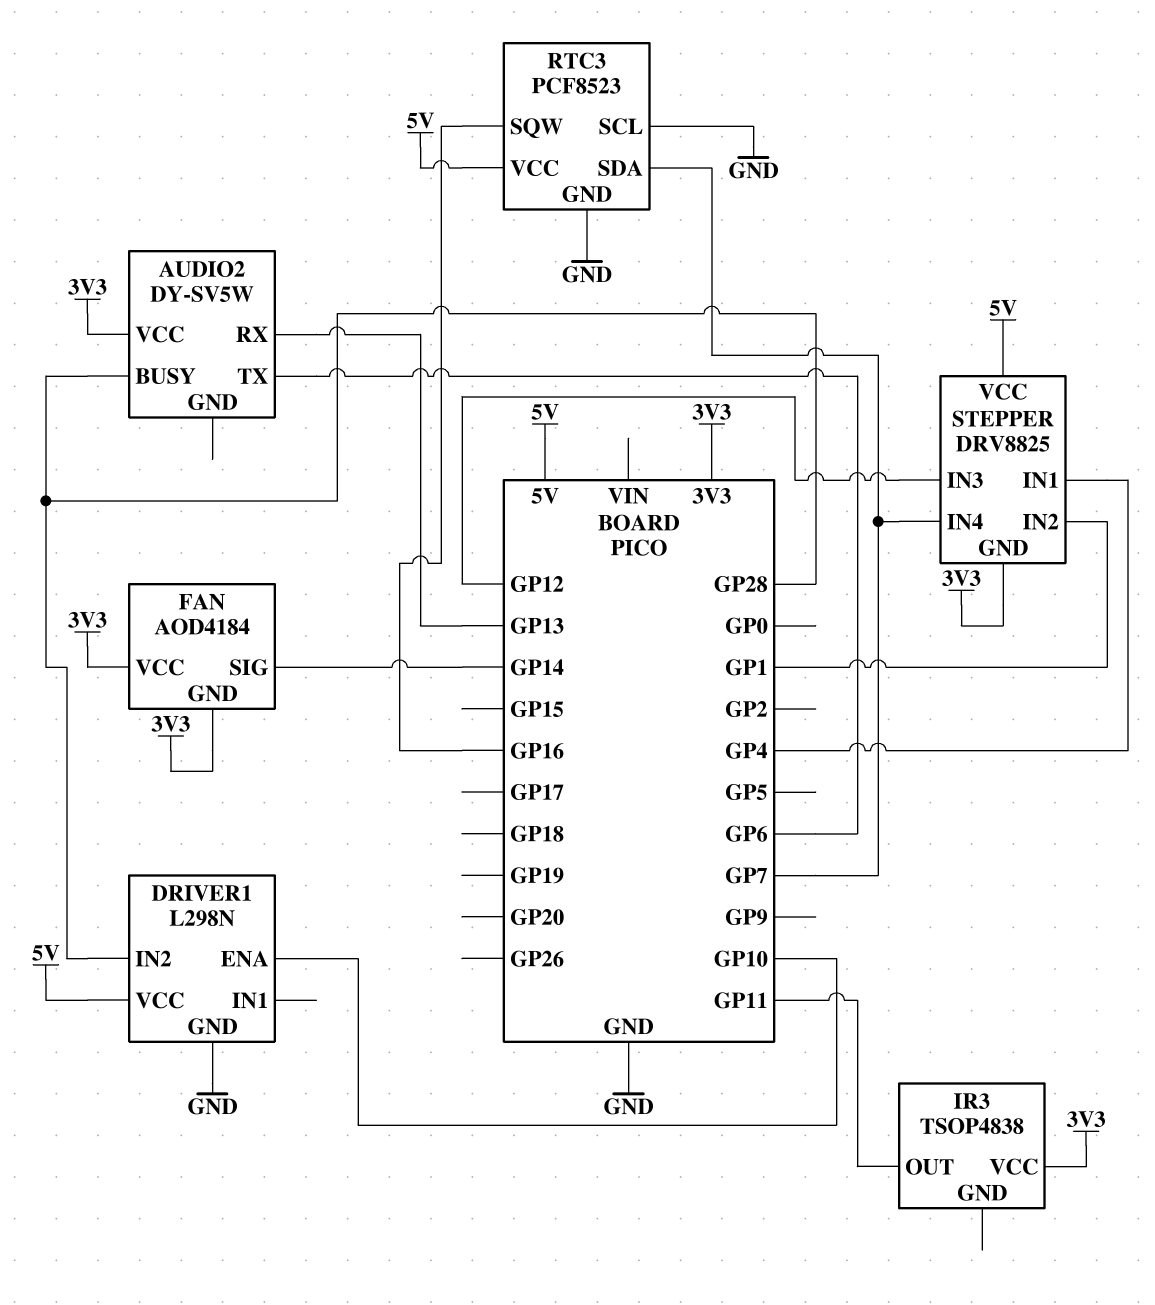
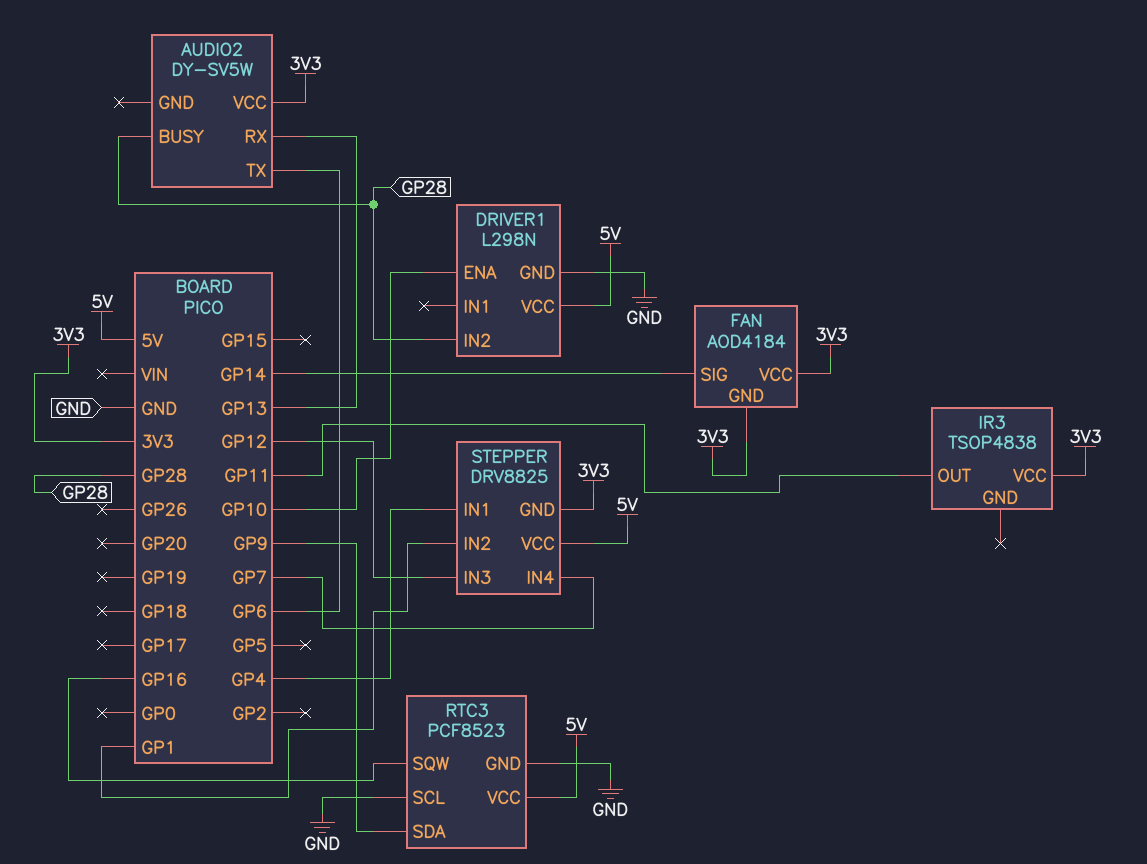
RTC3 pin SDA: GP7 -> GP9

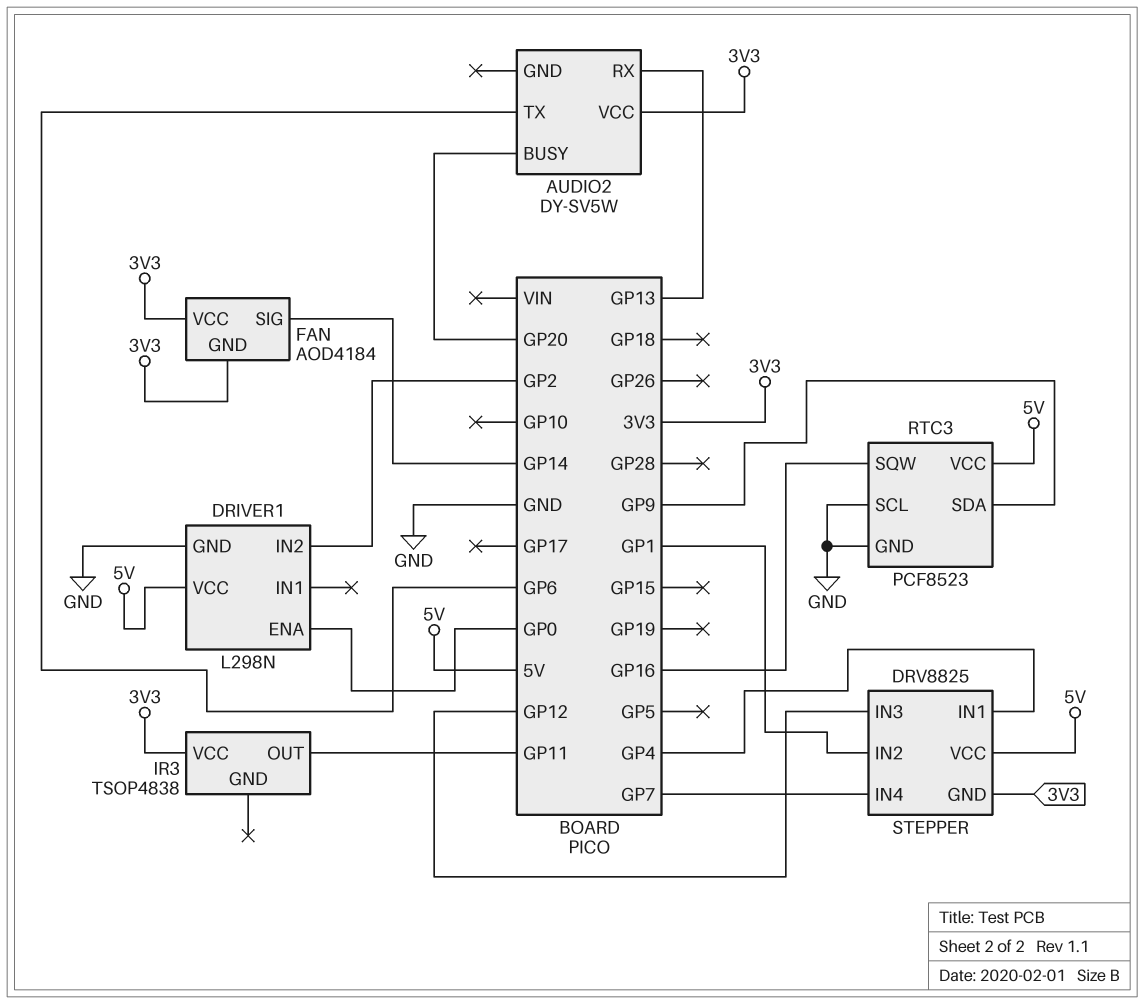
AUDIO2 pin BUSY: GP28 -> GP20
DRIVER1 pin ENA: GP10 -> GP0
DRIVER1 pin IN2: GP28 -> GP2

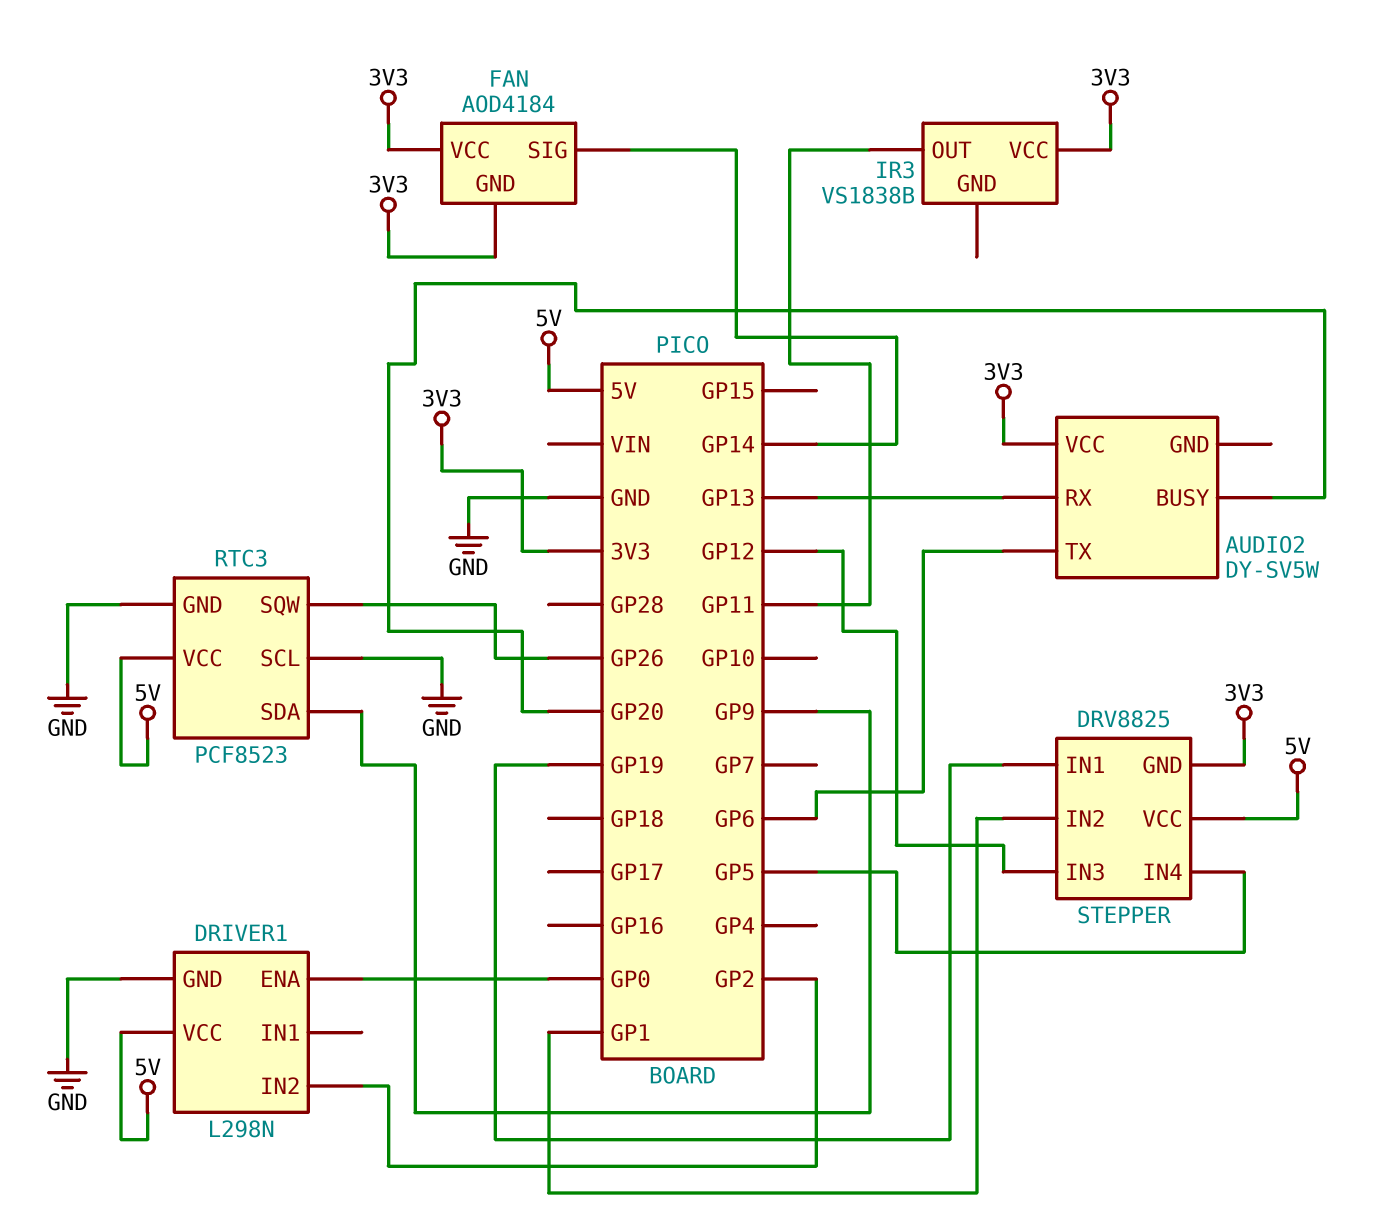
IR3: TSOP4838 -> VS1838B
RTC3 pin SQW: GP16 -> GP26
STEPPER pin IN1: GP4 -> GP19
STEPPER pin IN4: GP7 -> GP5

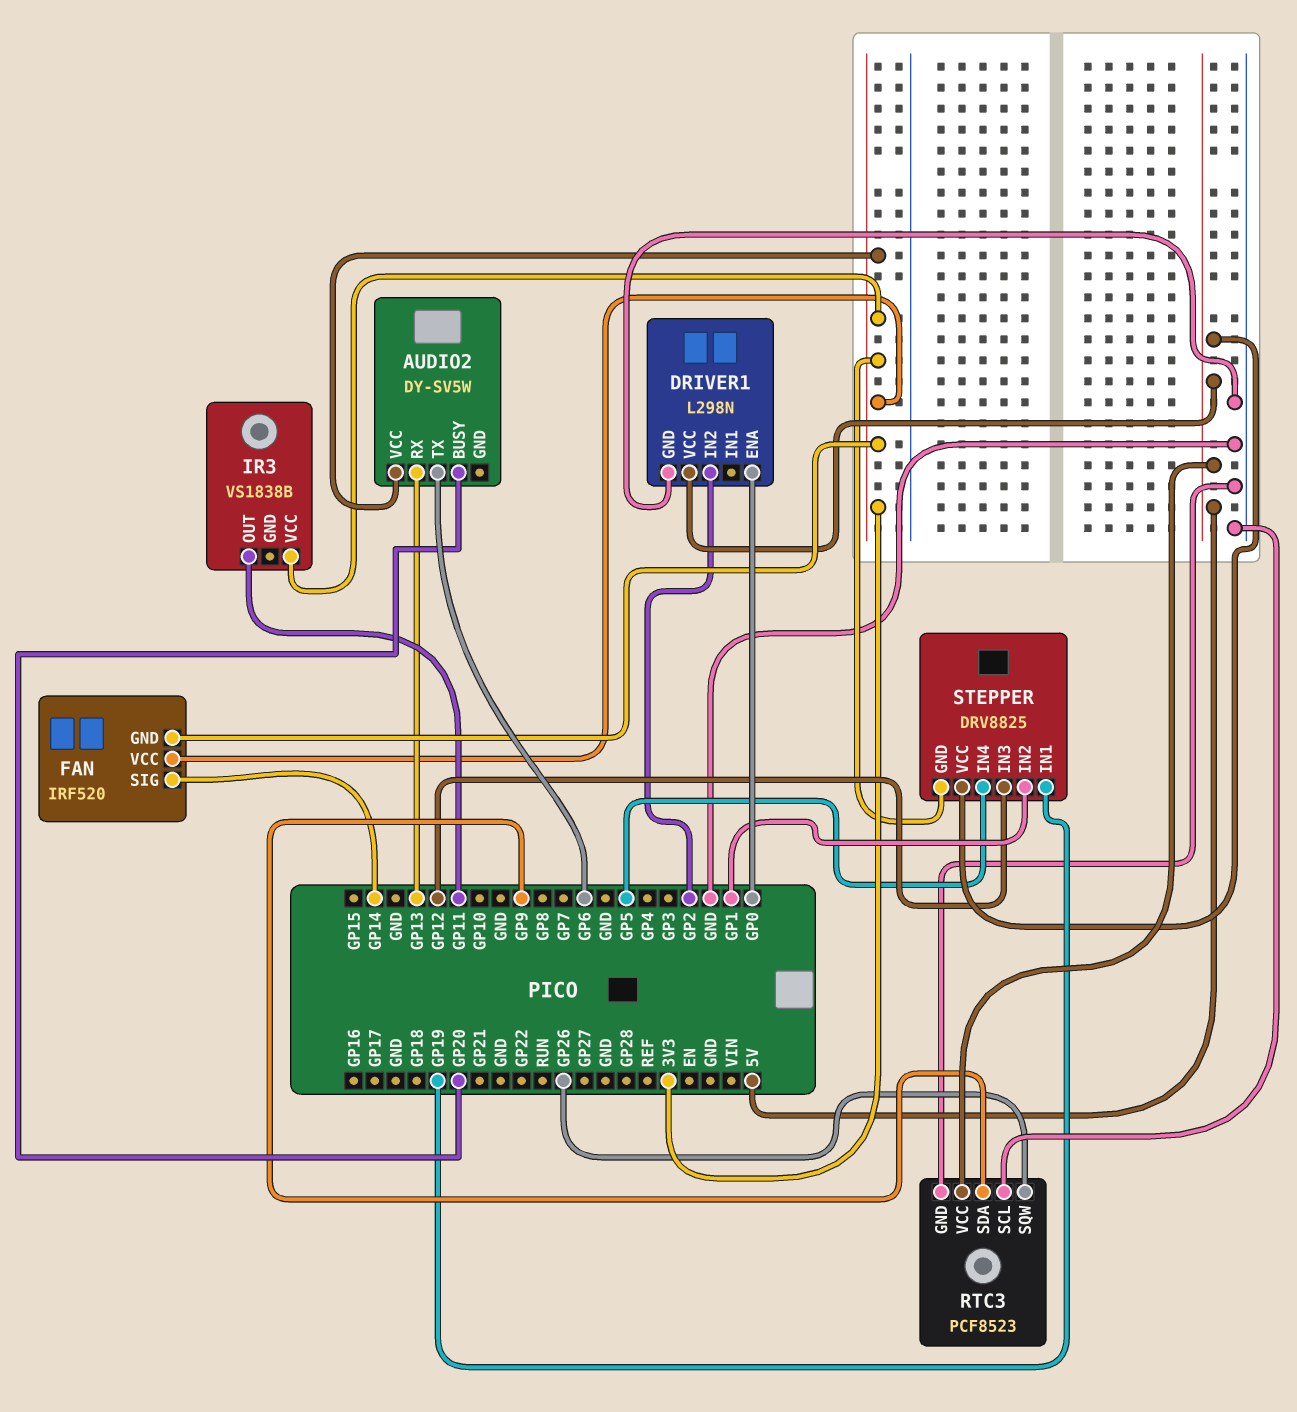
FAN: AOD4184 -> IRF520

